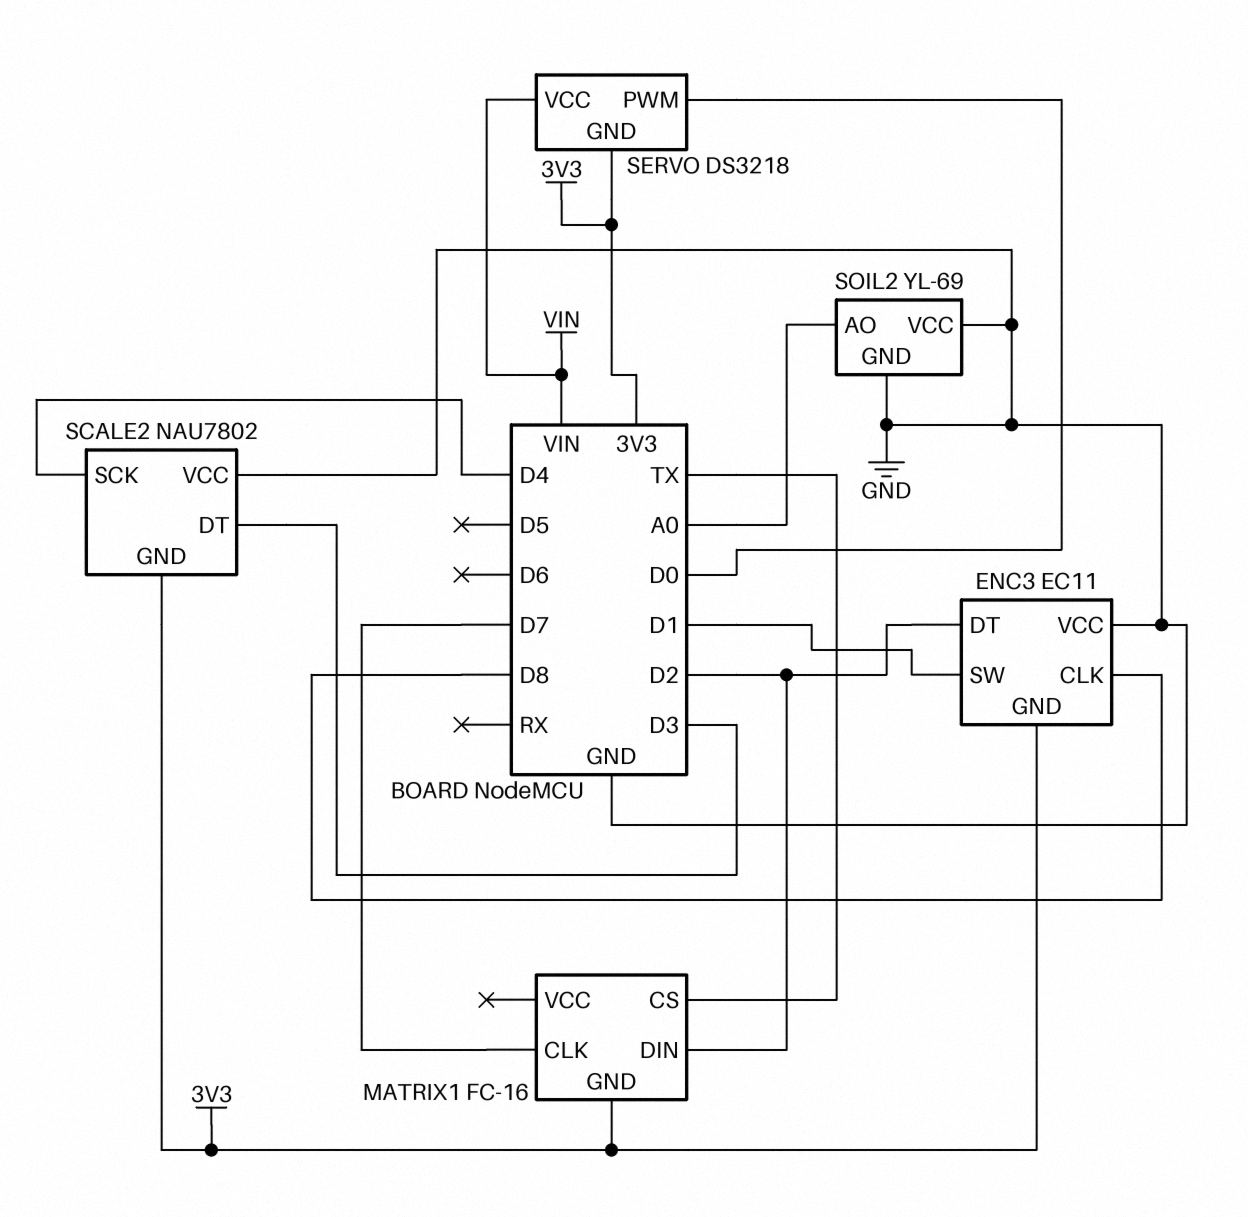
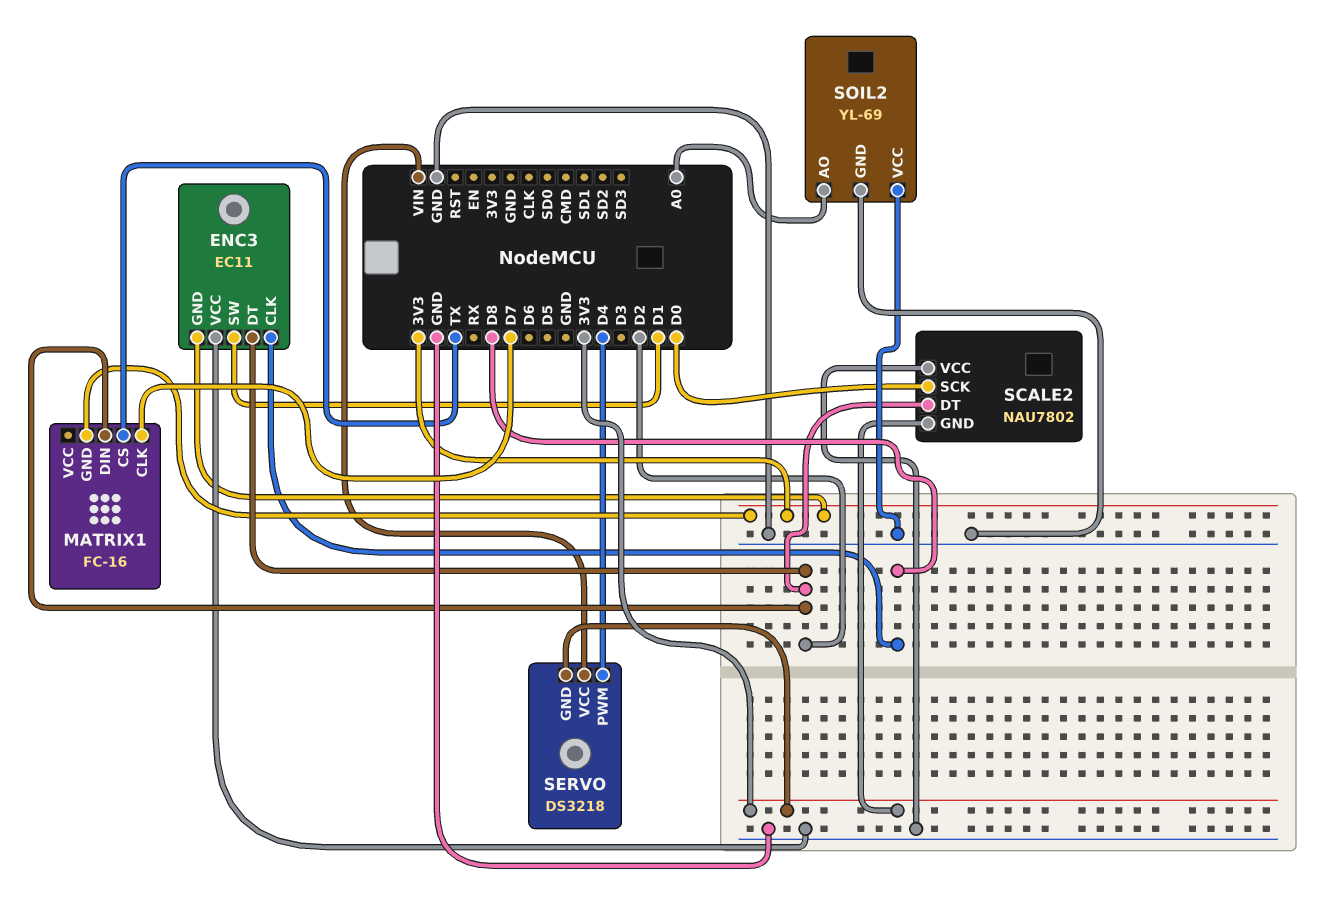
SCALE2 pin DT: D3 -> D2
SCALE2 pin SCK: D4 -> D0
SERVO pin PWM: D0 -> D4

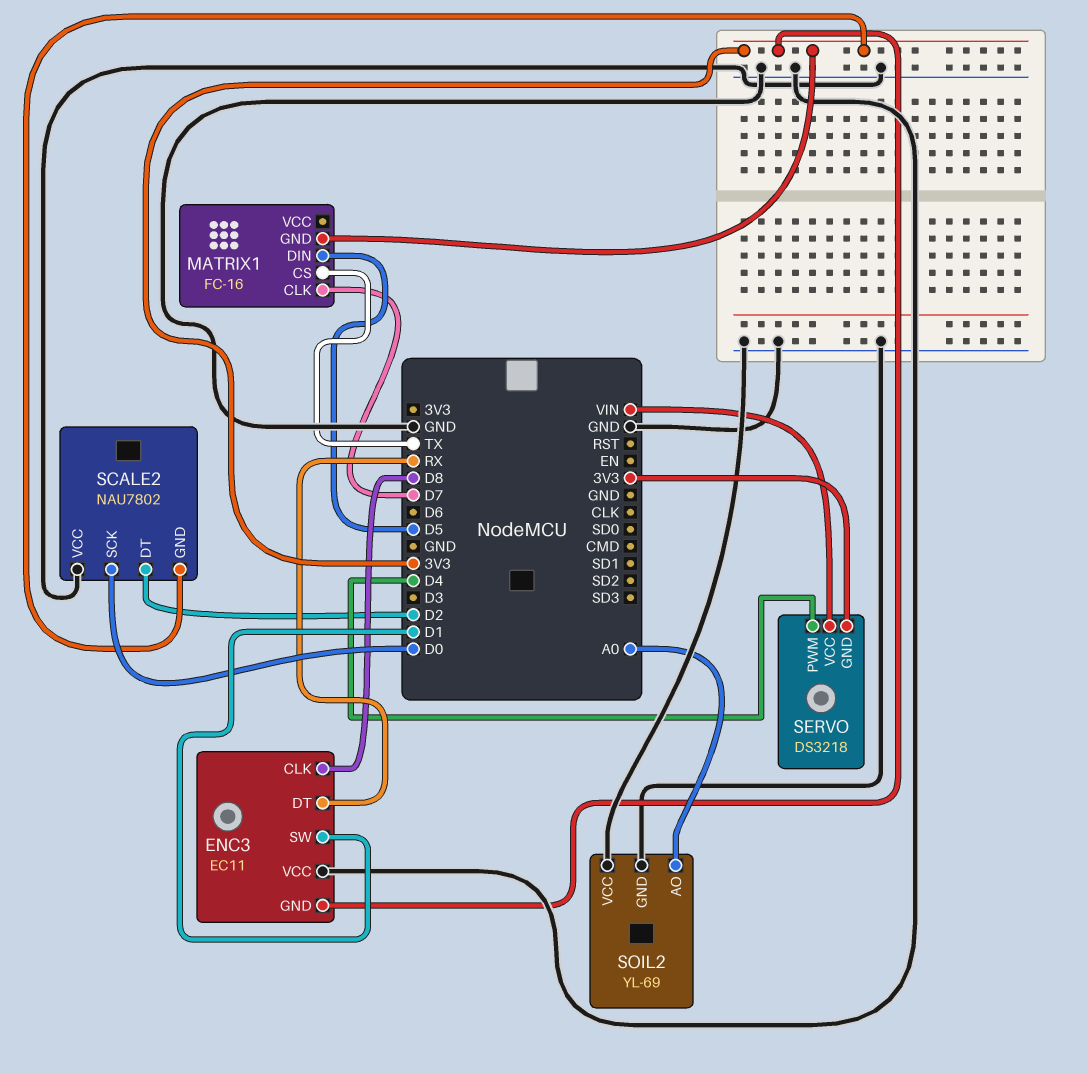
ENC3 pin DT: D2 -> RX
MATRIX1 pin DIN: D2 -> D5

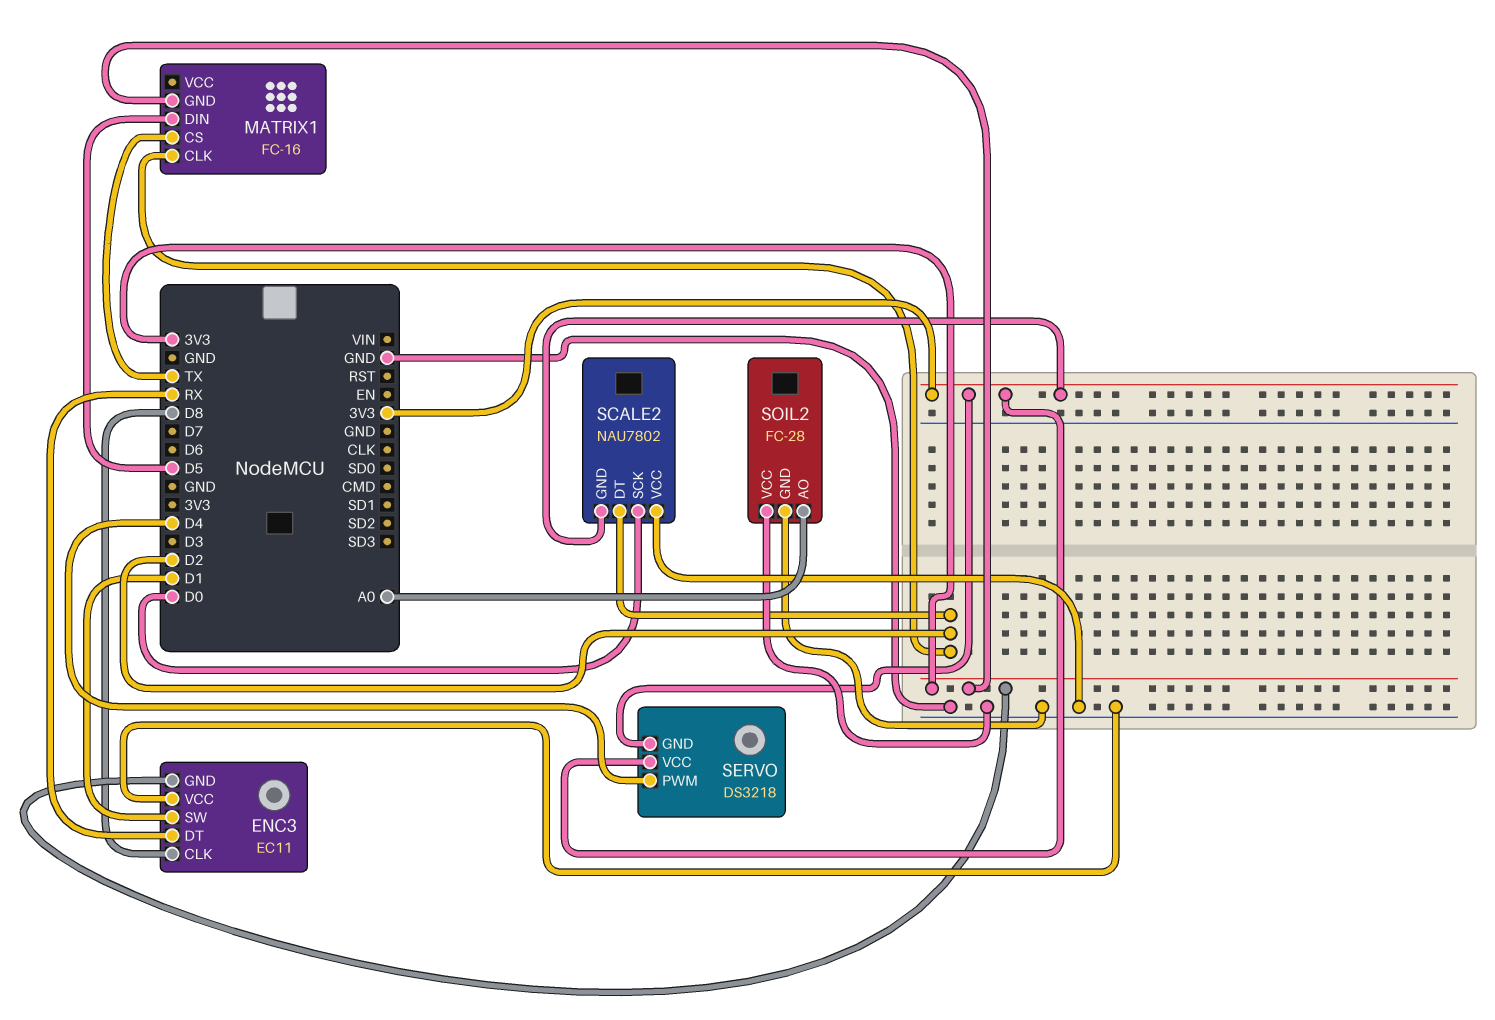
MATRIX1 pin CLK: D7 -> D2
SERVO pin VCC: VIN -> 3V3
SOIL2: YL-69 -> FC-28

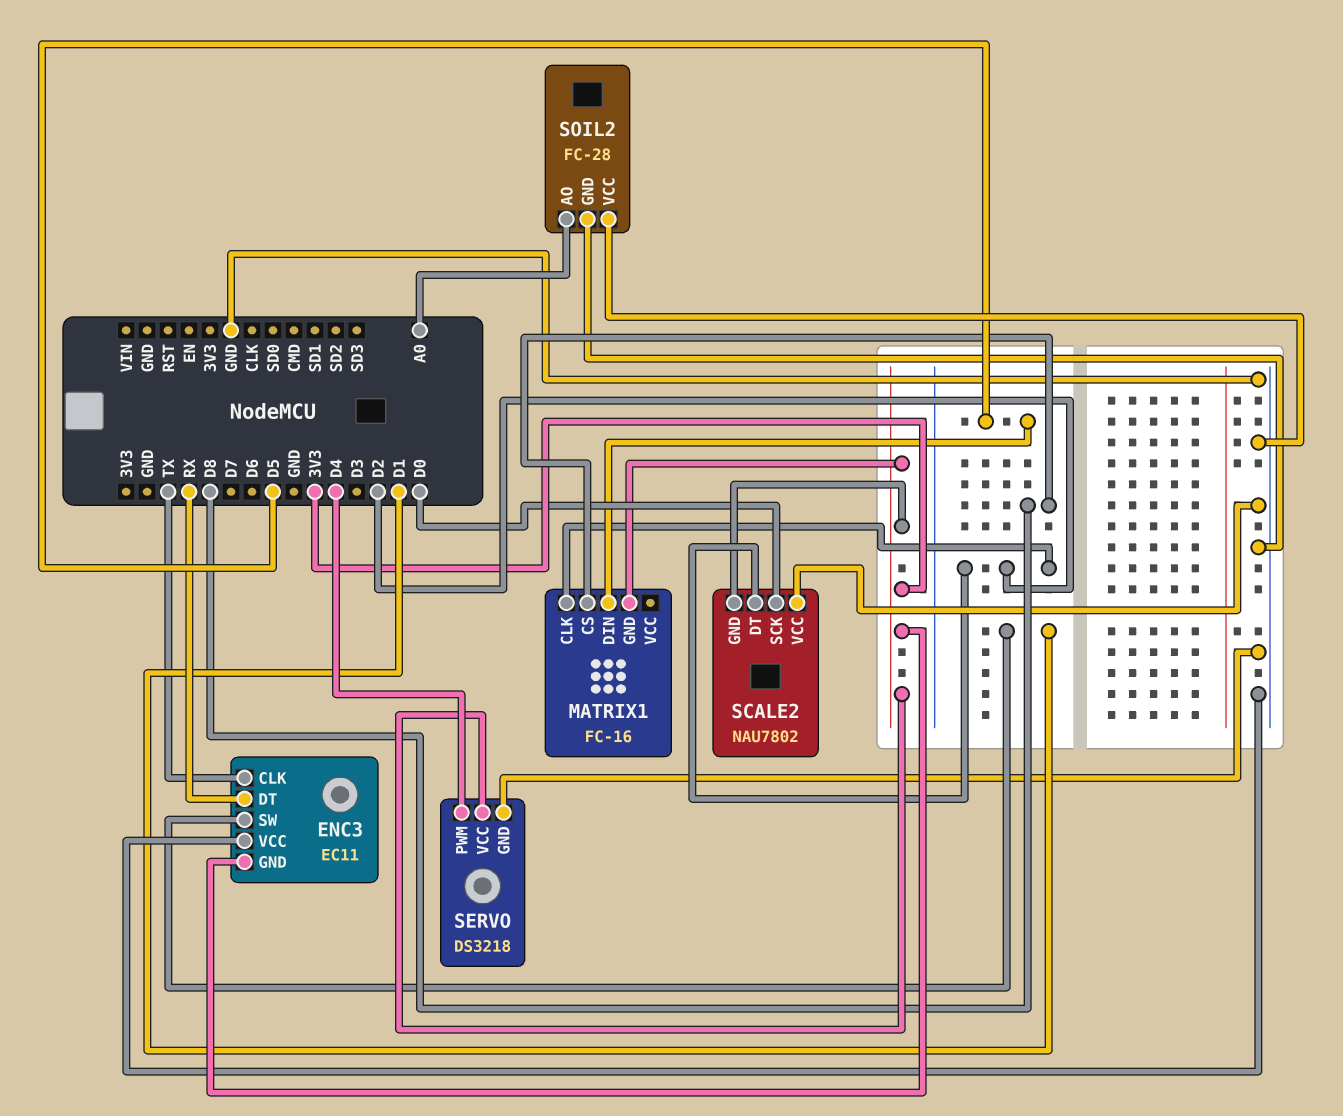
ENC3 pin CLK: D8 -> TX
MATRIX1 pin CS: TX -> D8
SERVO pin GND: 3V3 -> GND

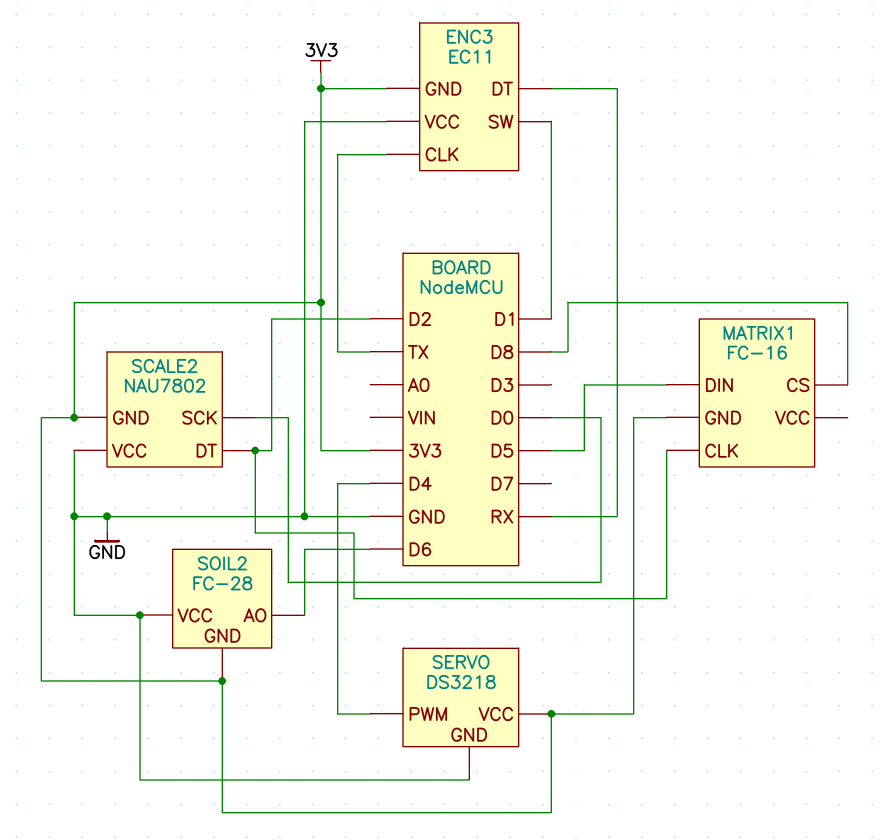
SOIL2 pin AO: A0 -> D6
SOIL2 pin GND: GND -> 3V3

